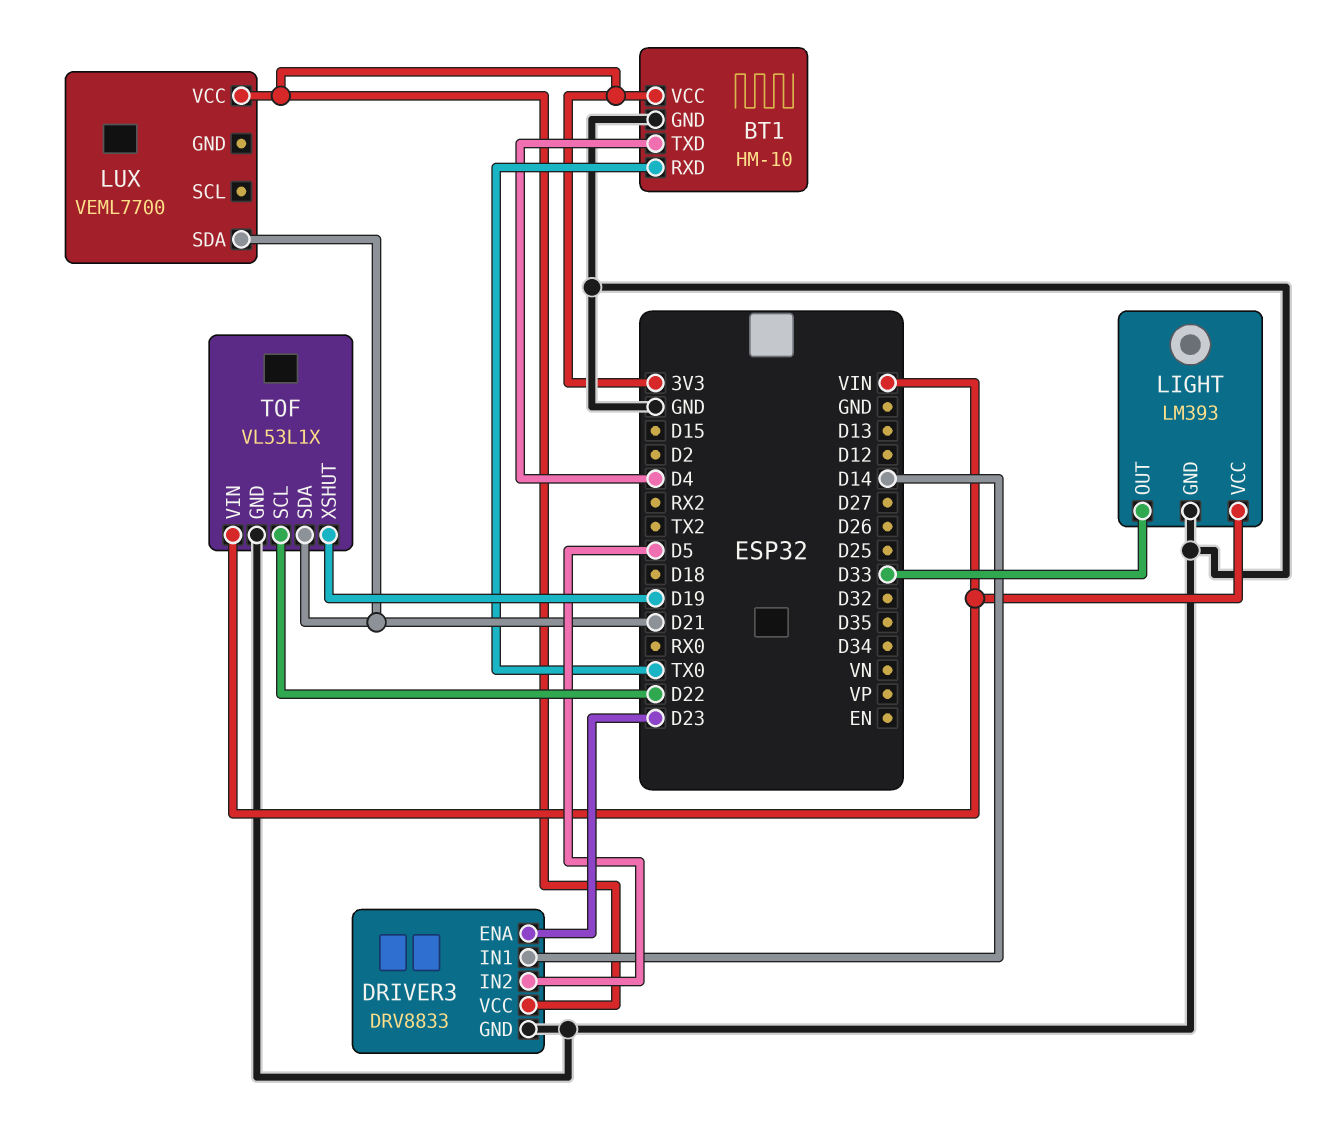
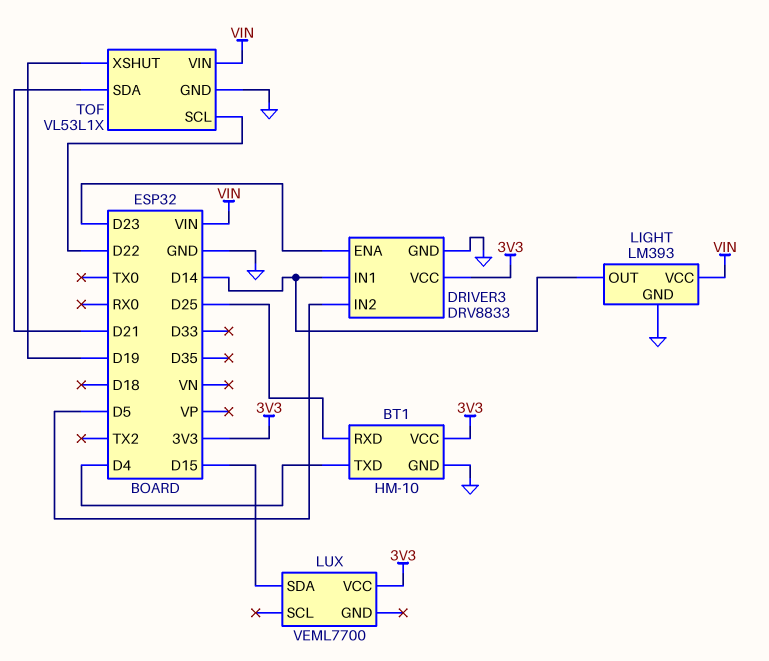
BT1 pin RXD: TX0 -> D25
LIGHT pin OUT: D33 -> D14
LUX pin SDA: D21 -> D15

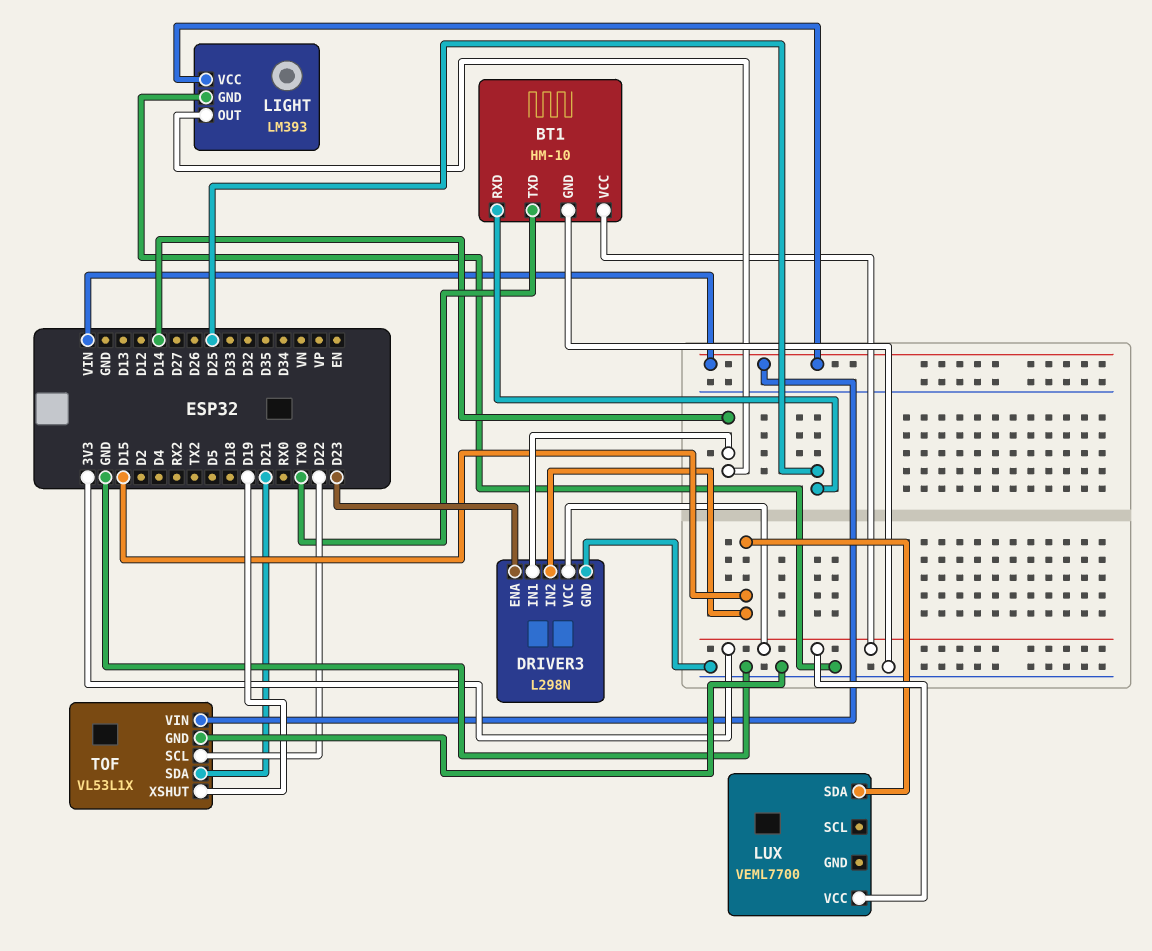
BT1 pin TXD: D4 -> TX0
DRIVER3: DRV8833 -> L298N
DRIVER3 pin IN2: D5 -> D15

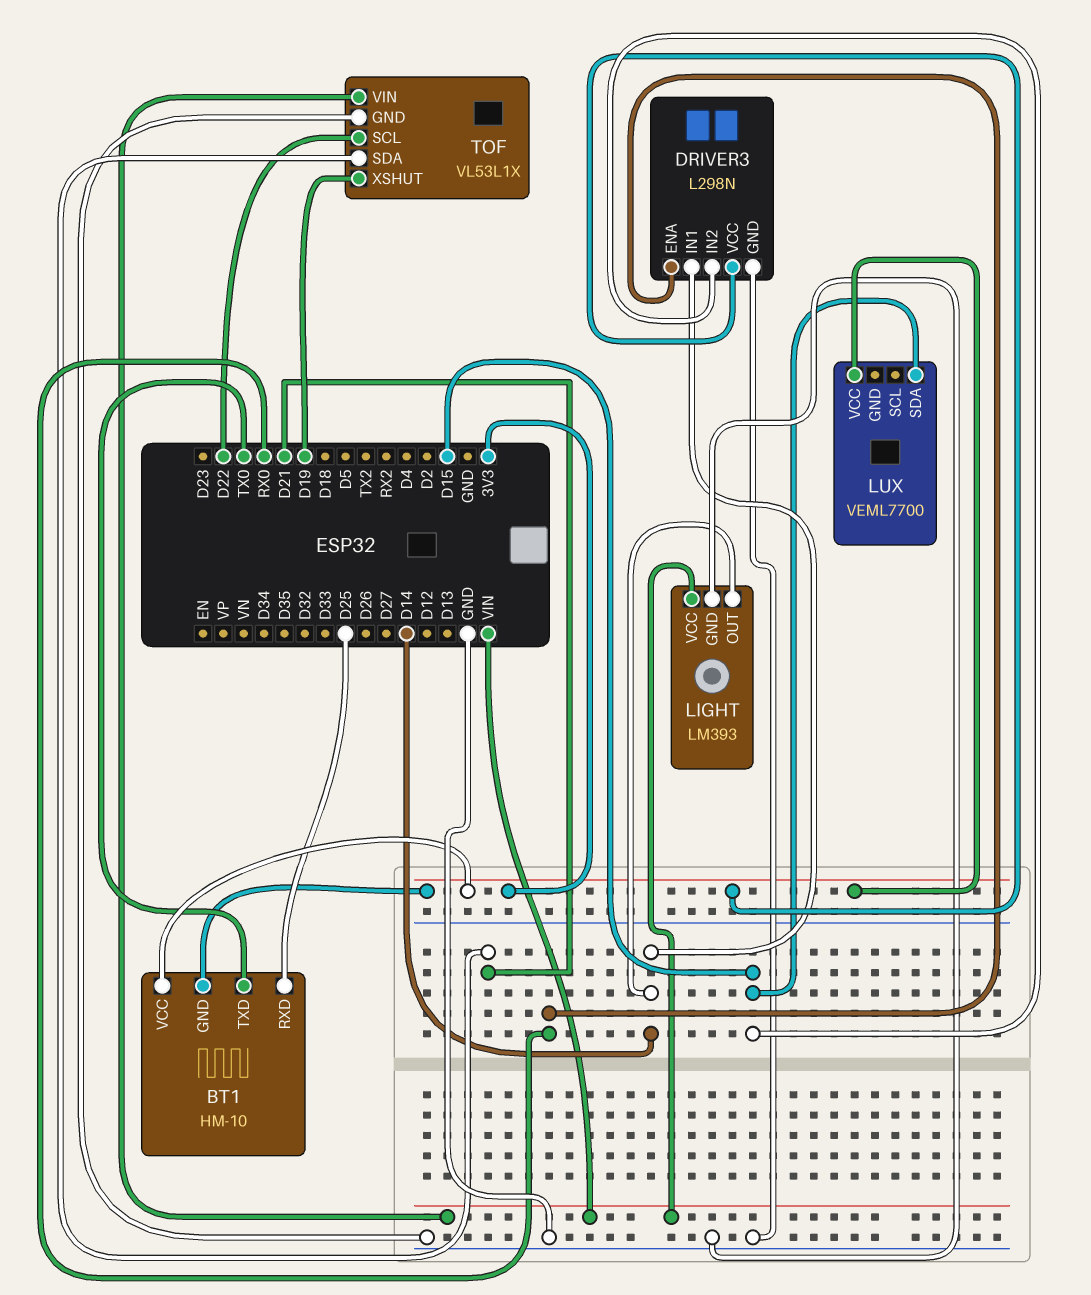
BT1 pin GND: GND -> 3V3
DRIVER3 pin ENA: D23 -> RX0

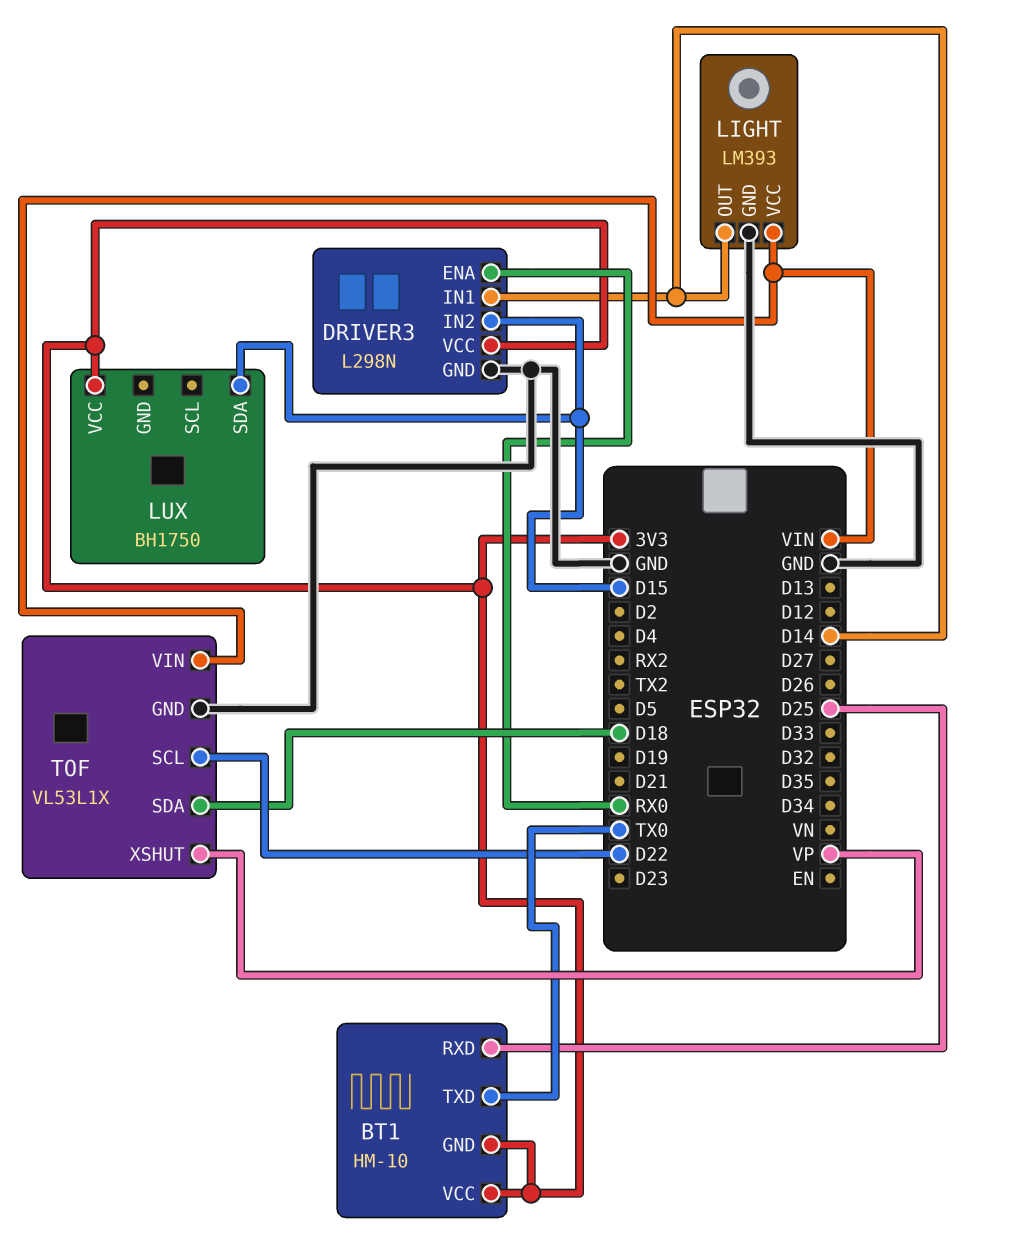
LUX: VEML7700 -> BH1750
TOF pin SDA: D21 -> D18
TOF pin XSHUT: D19 -> VP

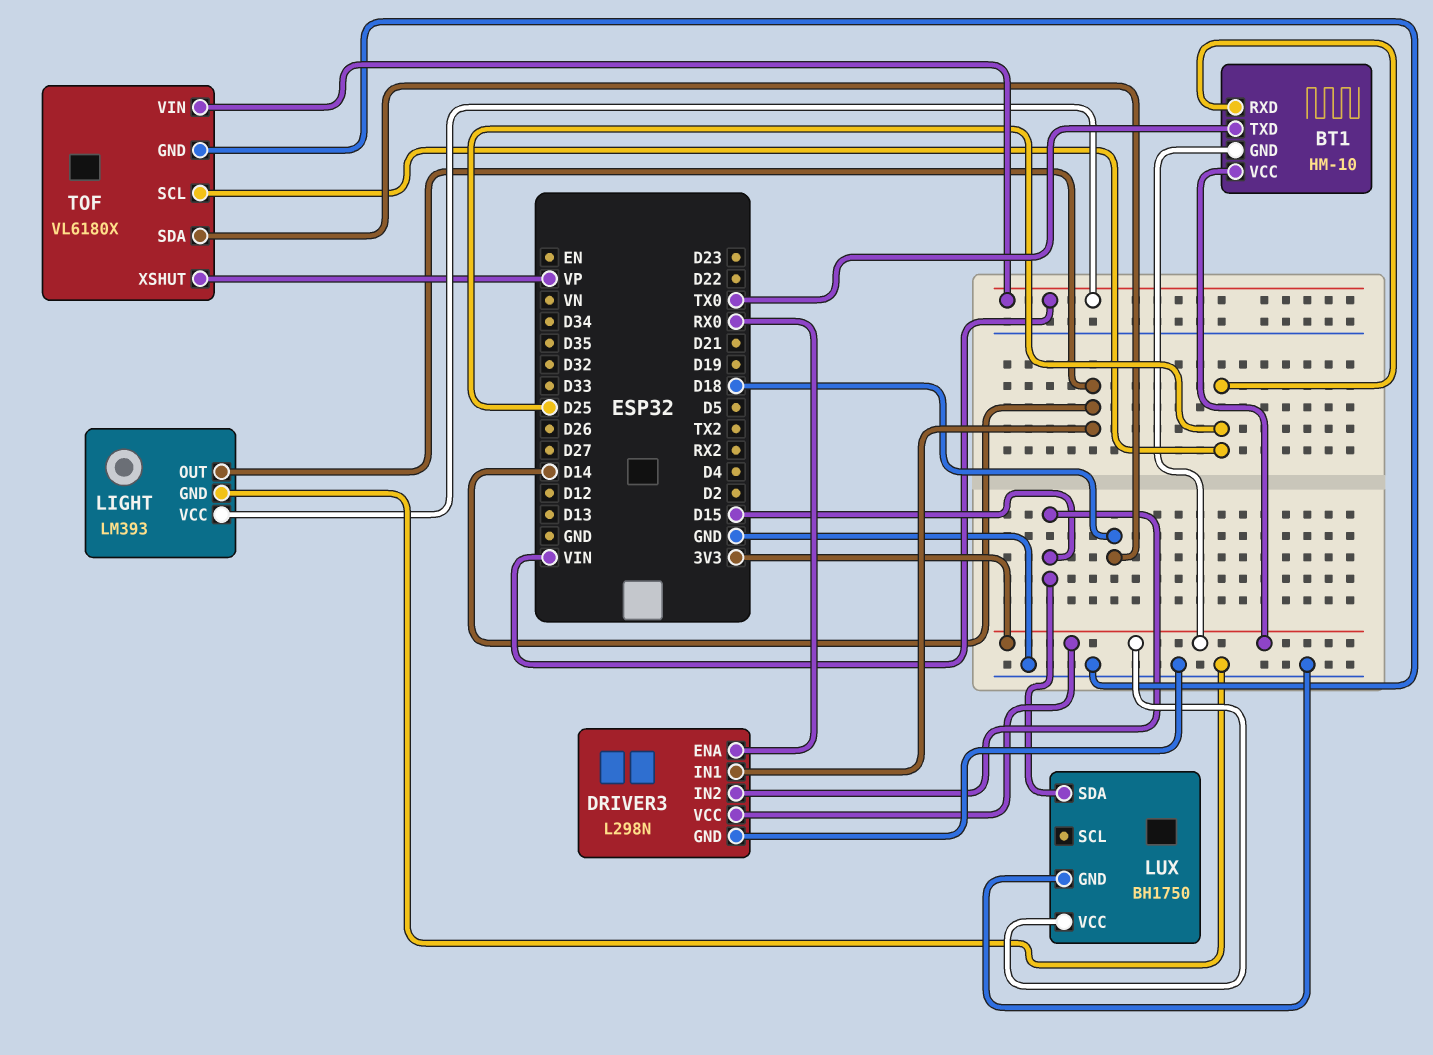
LUX pin GND: none -> GND
TOF: VL53L1X -> VL6180X
TOF pin SCL: D22 -> D25

